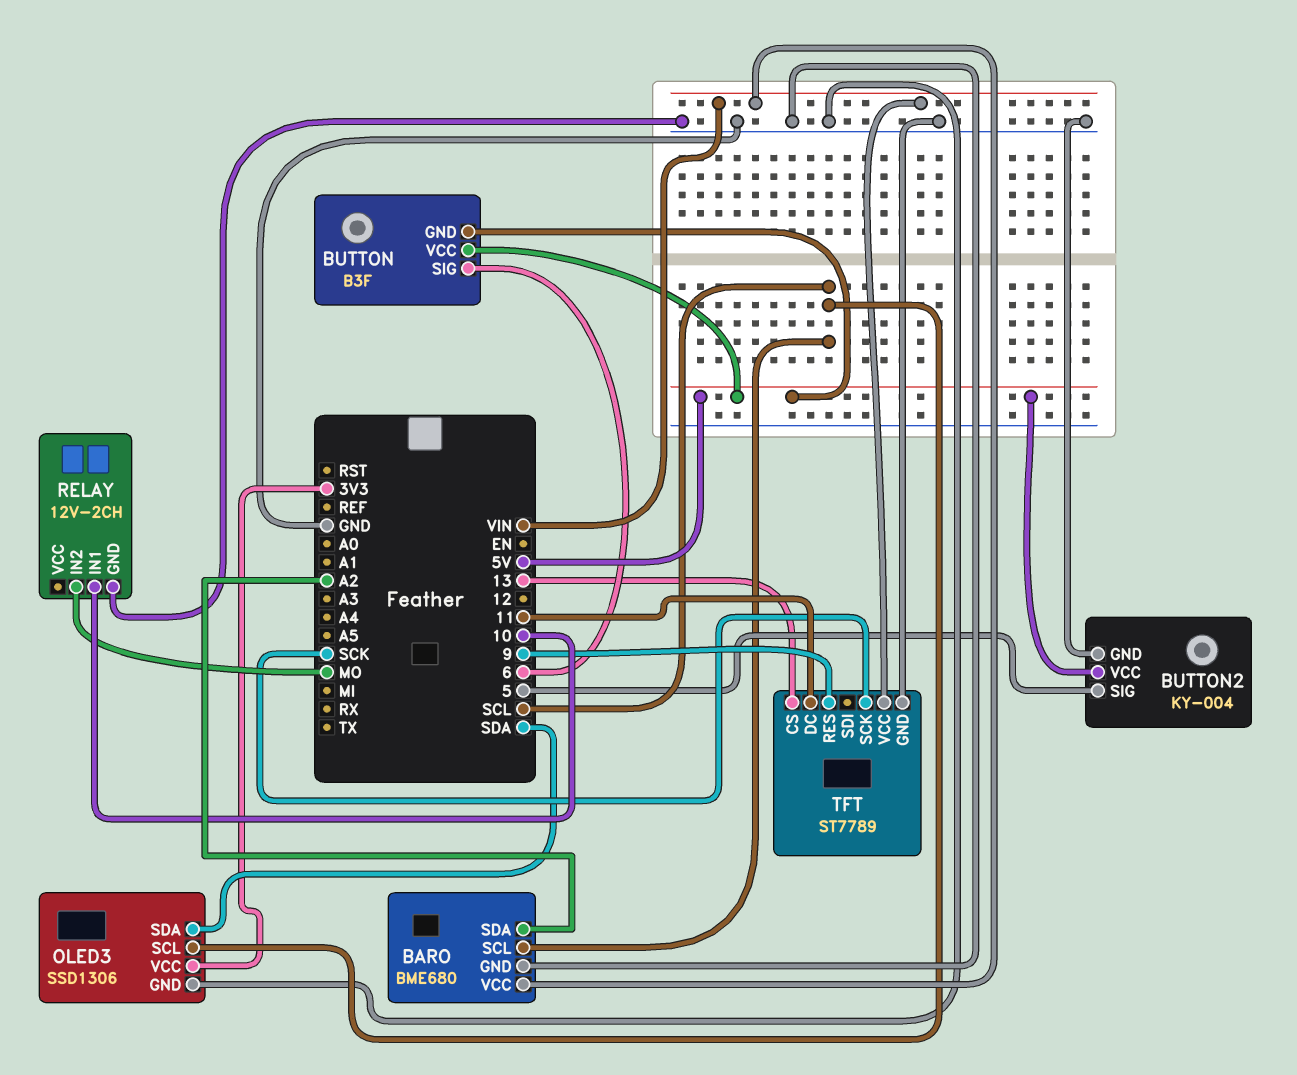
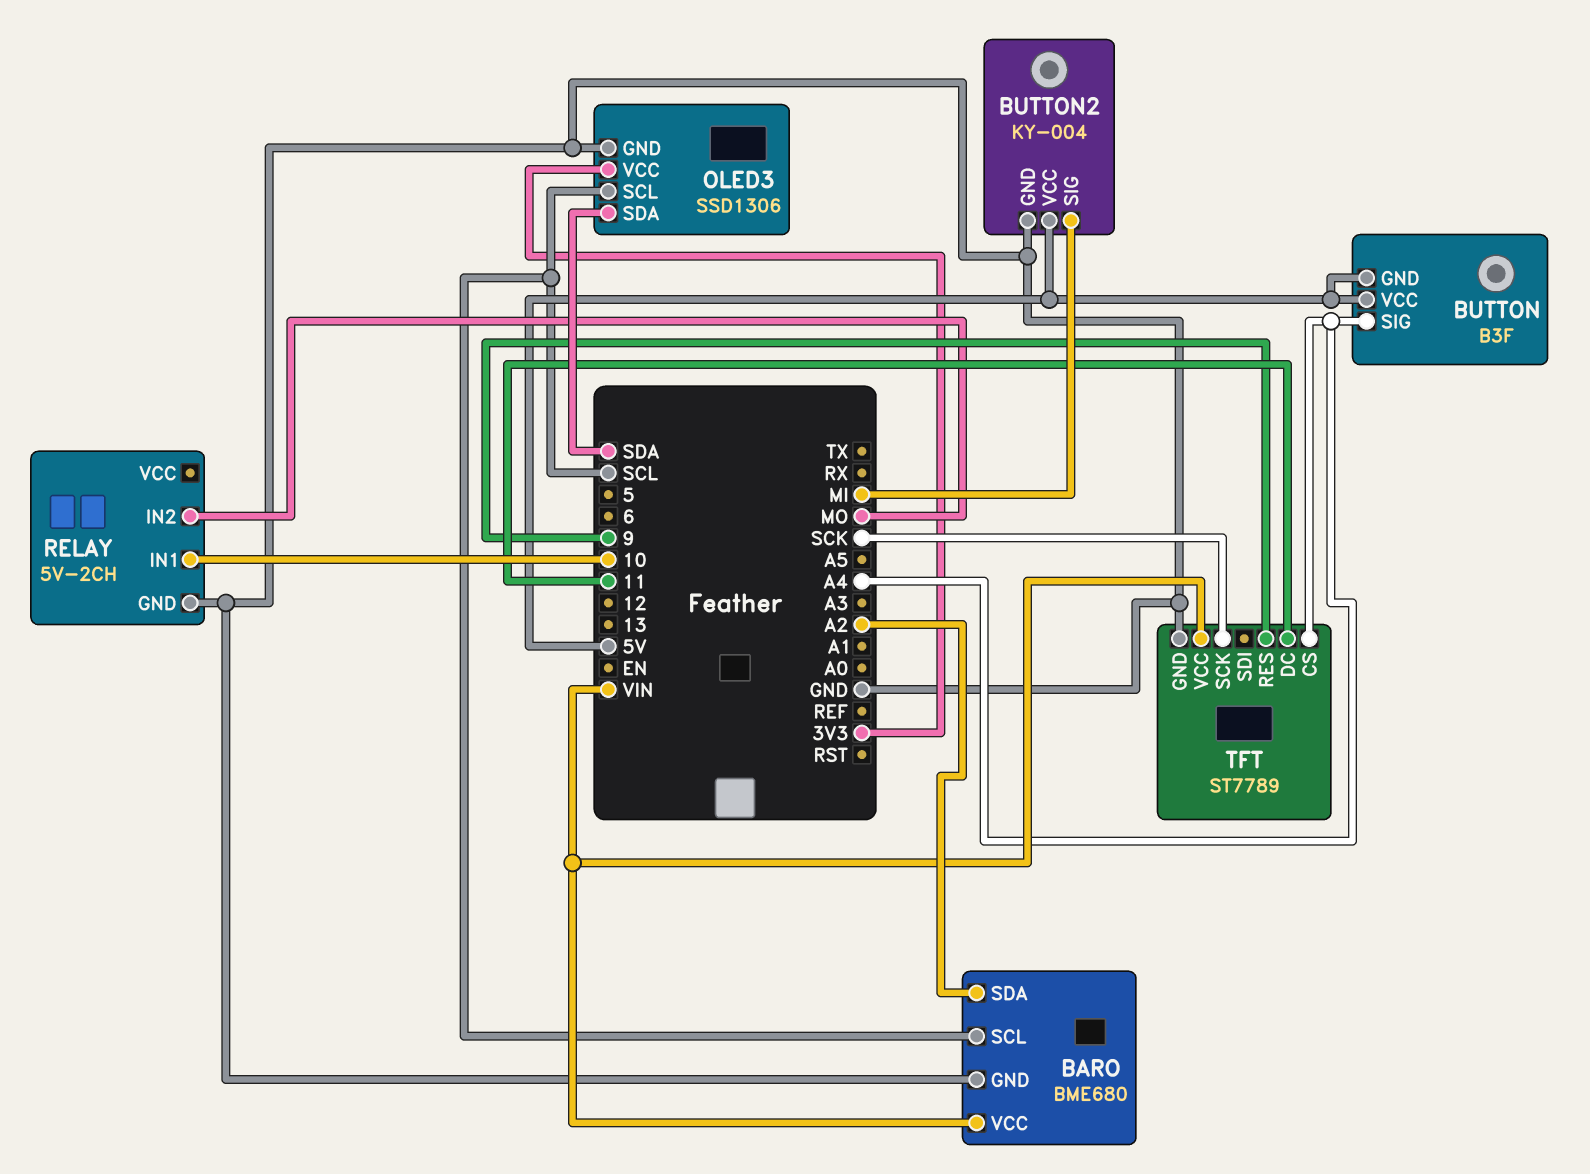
BUTTON pin SIG: 6 -> A4
BUTTON2 pin SIG: 5 -> MI
RELAY: 12V-2CH -> 5V-2CH
TFT pin CS: 13 -> A4

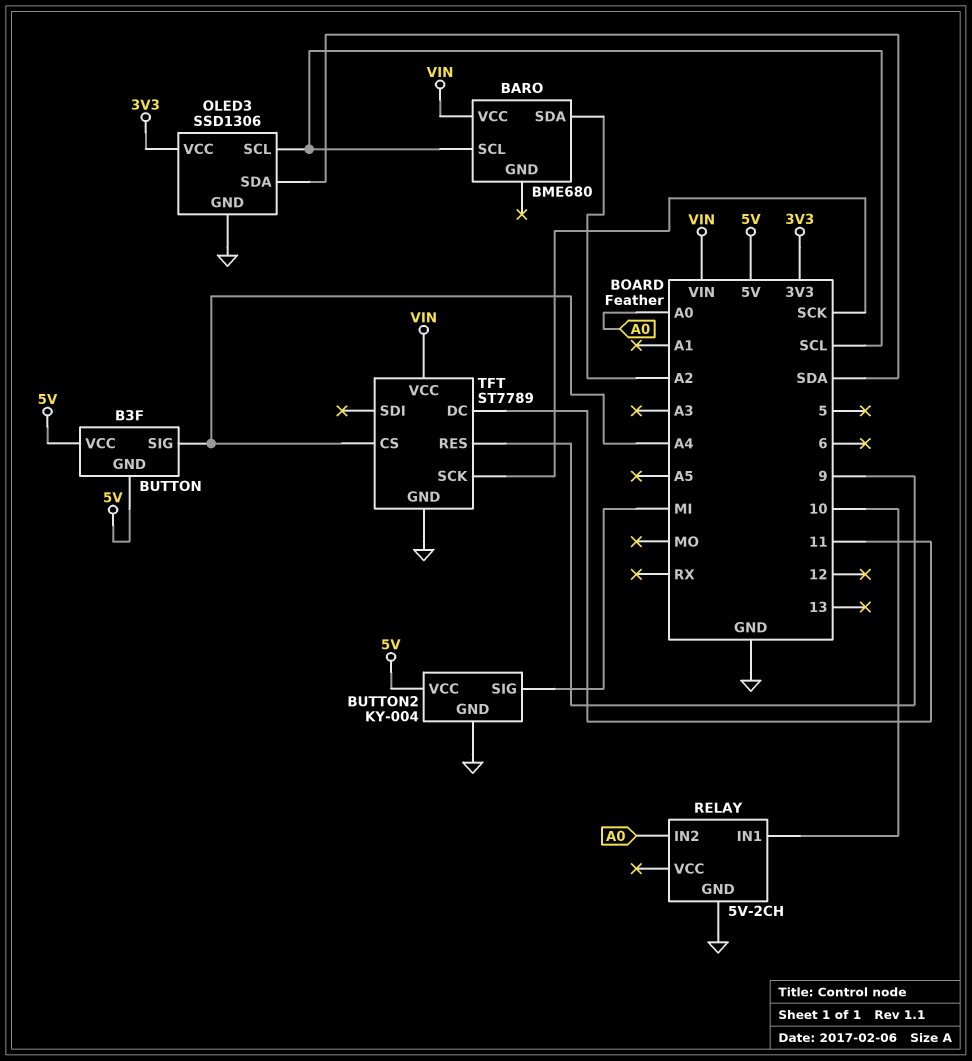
BARO pin GND: GND -> none
RELAY pin IN2: MO -> A0

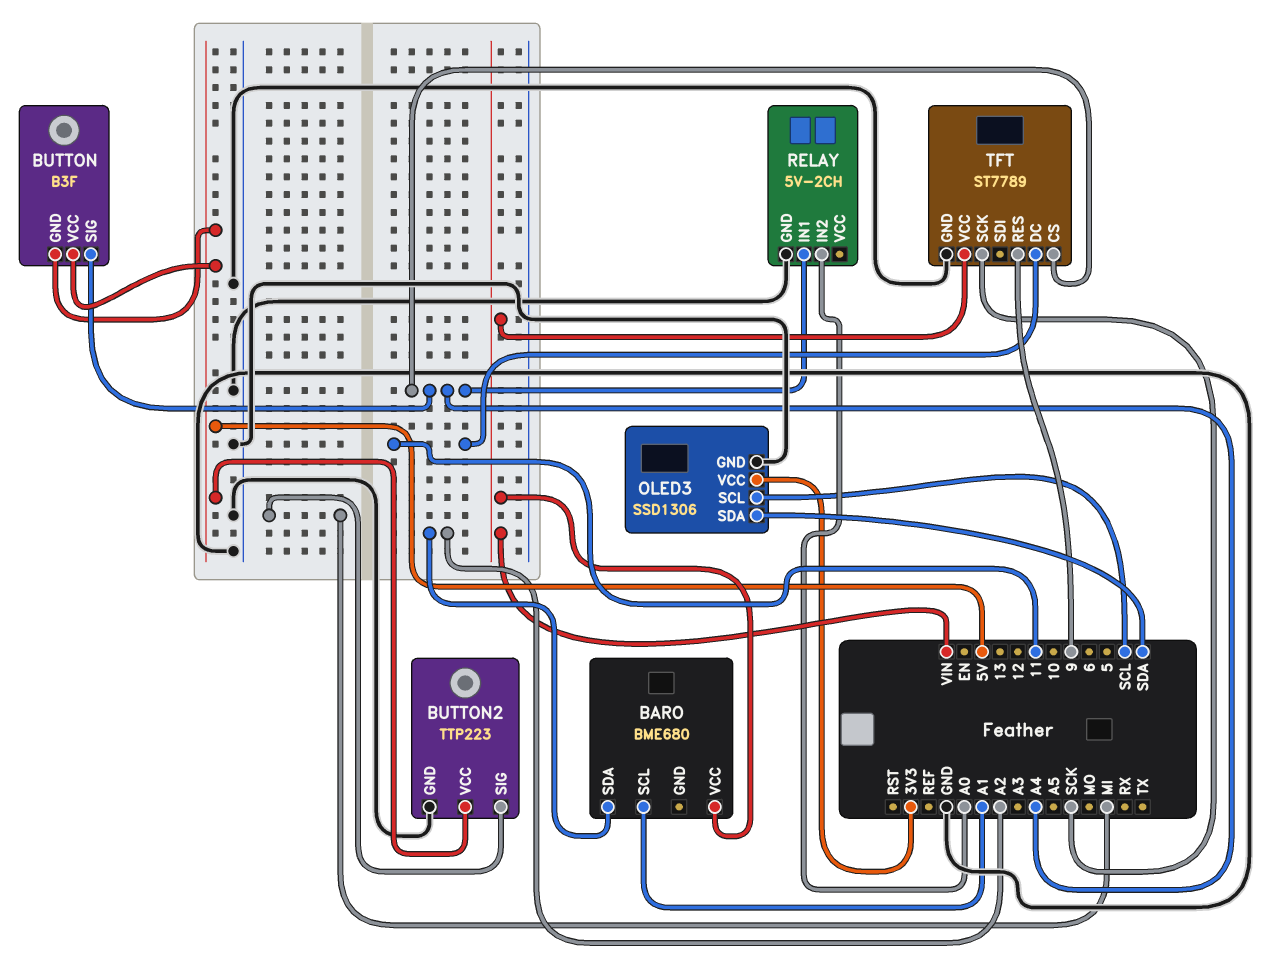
BARO pin SCL: SCL -> A1
BUTTON2: KY-004 -> TTP223
RELAY pin IN1: 10 -> A4

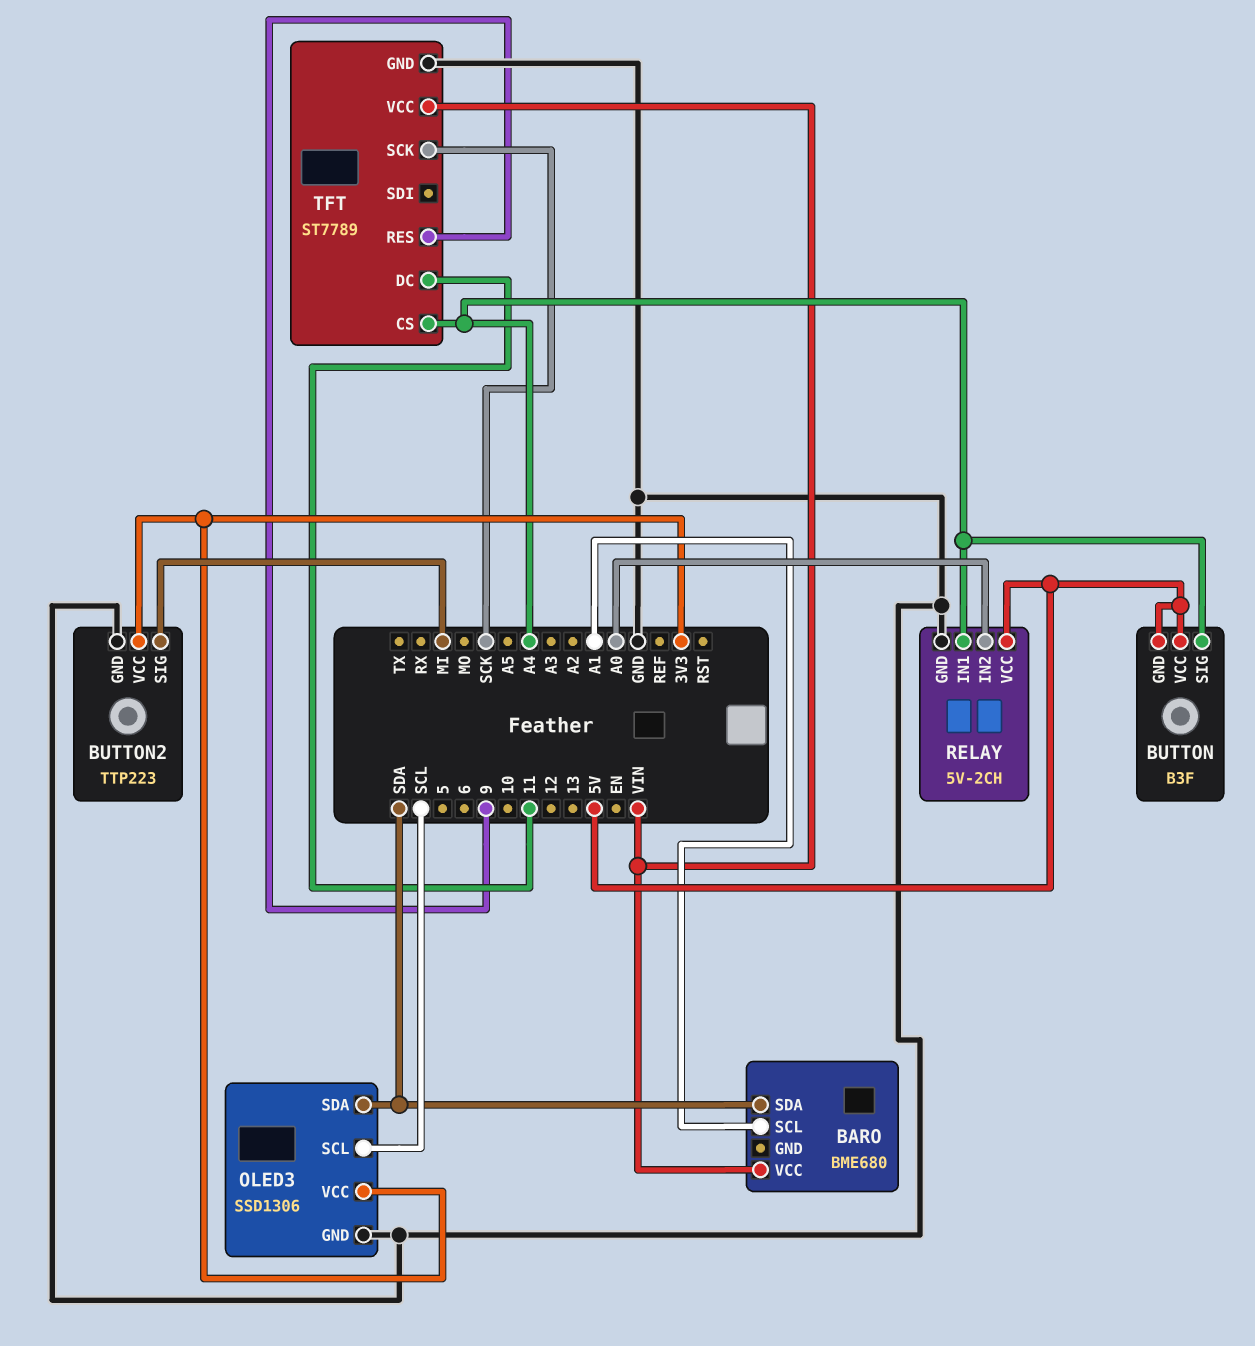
BARO pin SDA: A2 -> SDA
BUTTON2 pin VCC: 5V -> 3V3
RELAY pin VCC: none -> 5V

